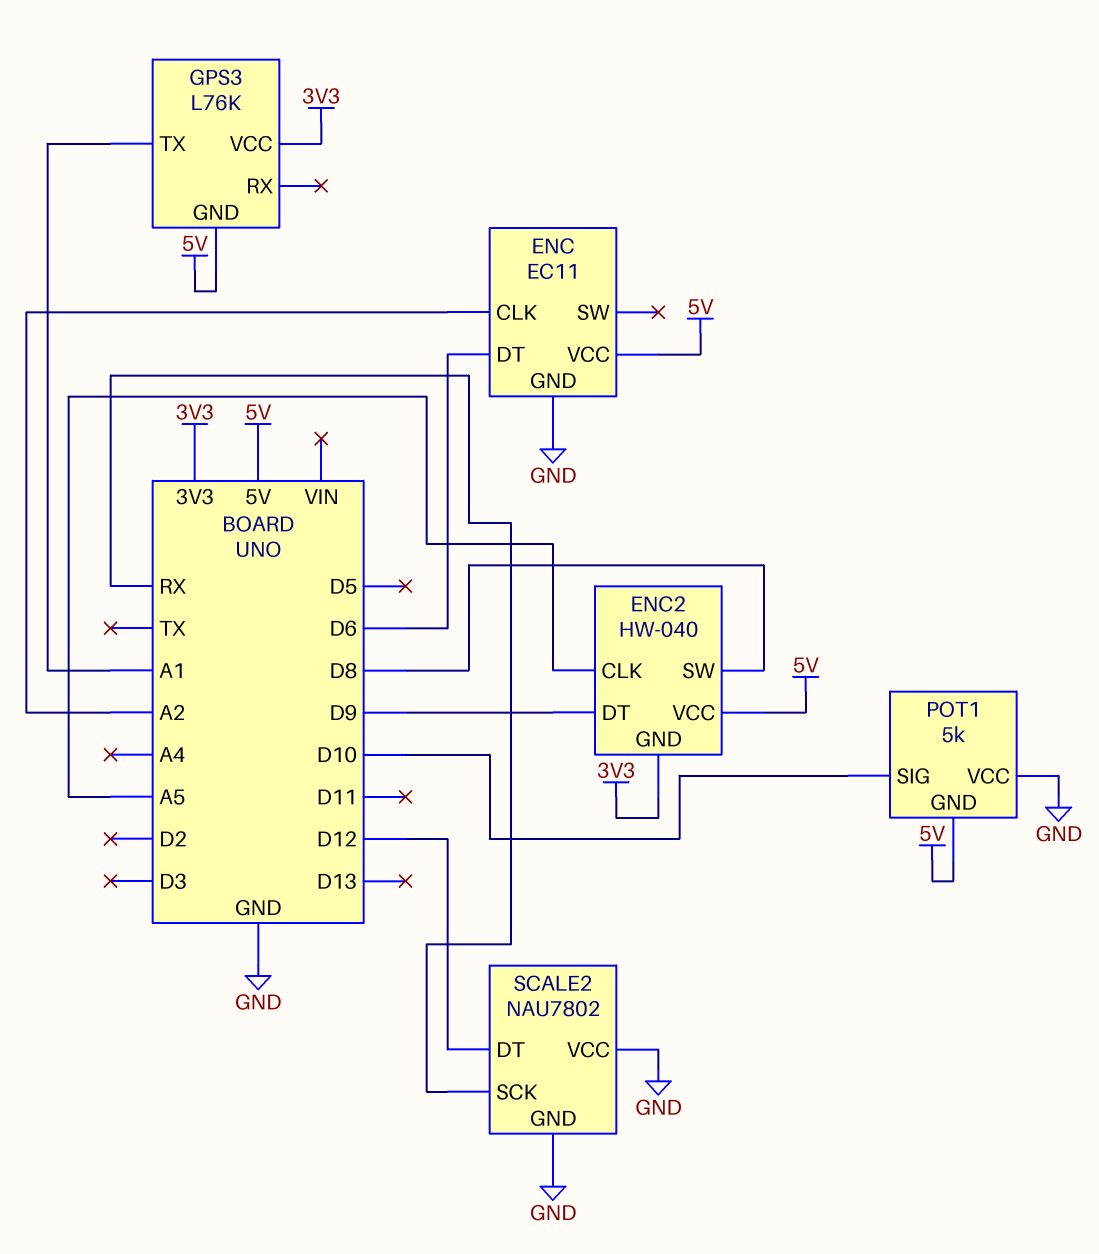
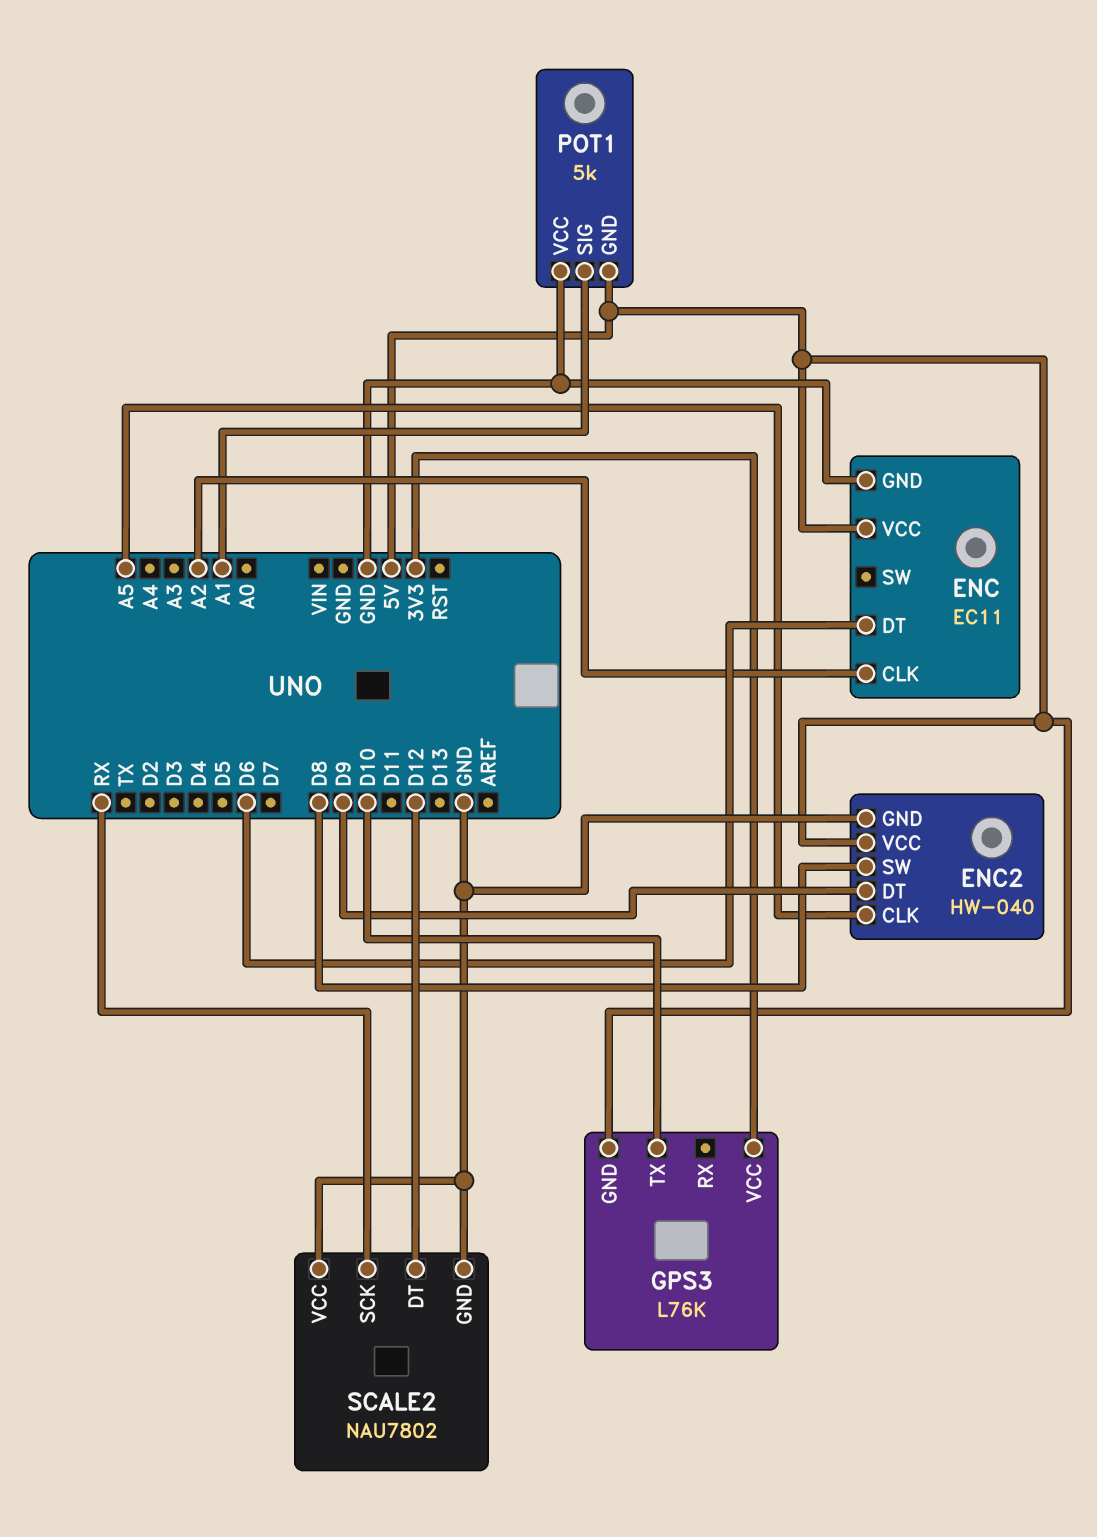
ENC2 pin GND: 3V3 -> GND
GPS3 pin TX: A1 -> D10
POT1 pin SIG: D10 -> A1

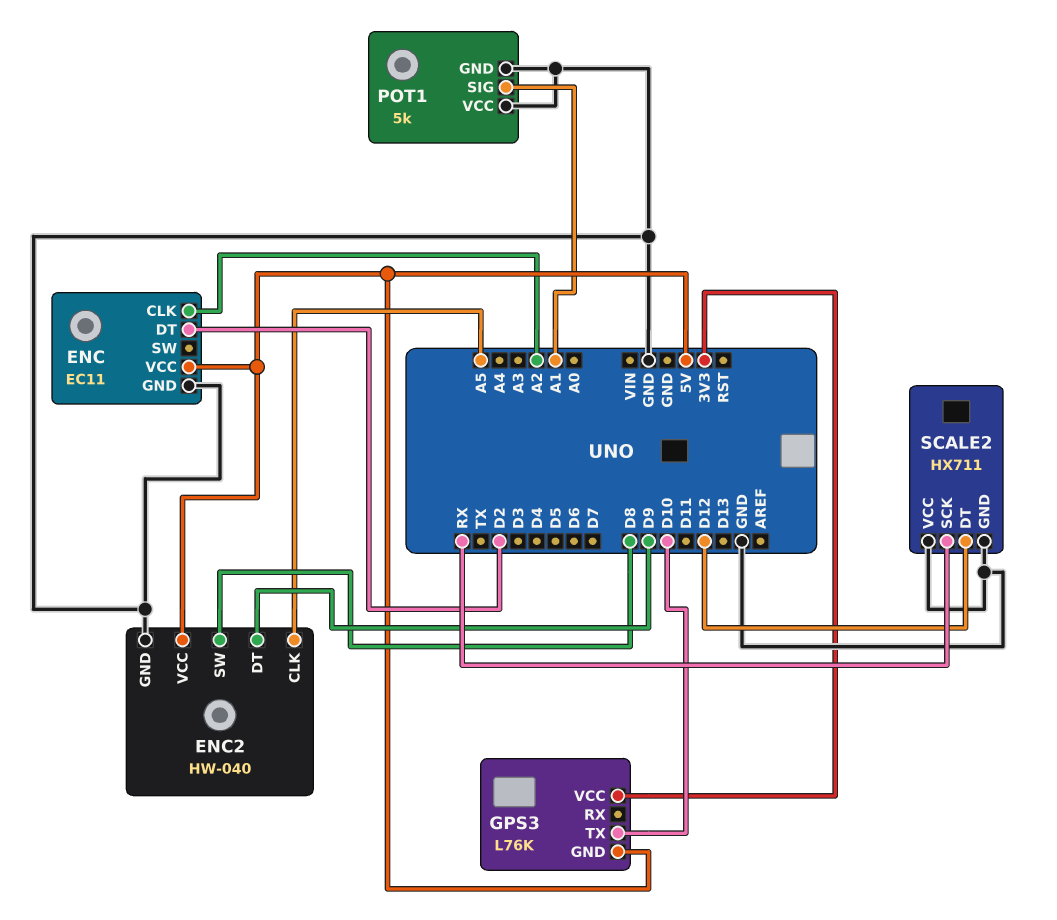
ENC pin DT: D6 -> D2
POT1 pin GND: 5V -> GND
SCALE2: NAU7802 -> HX711

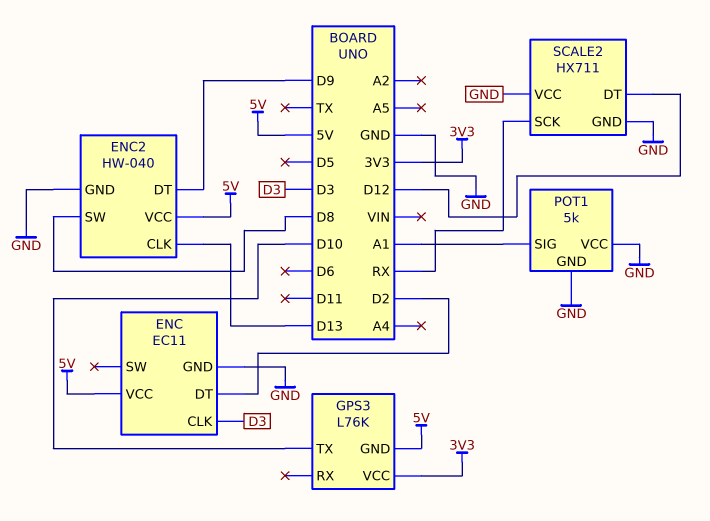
ENC pin CLK: A2 -> D3
ENC2 pin CLK: A5 -> D13

